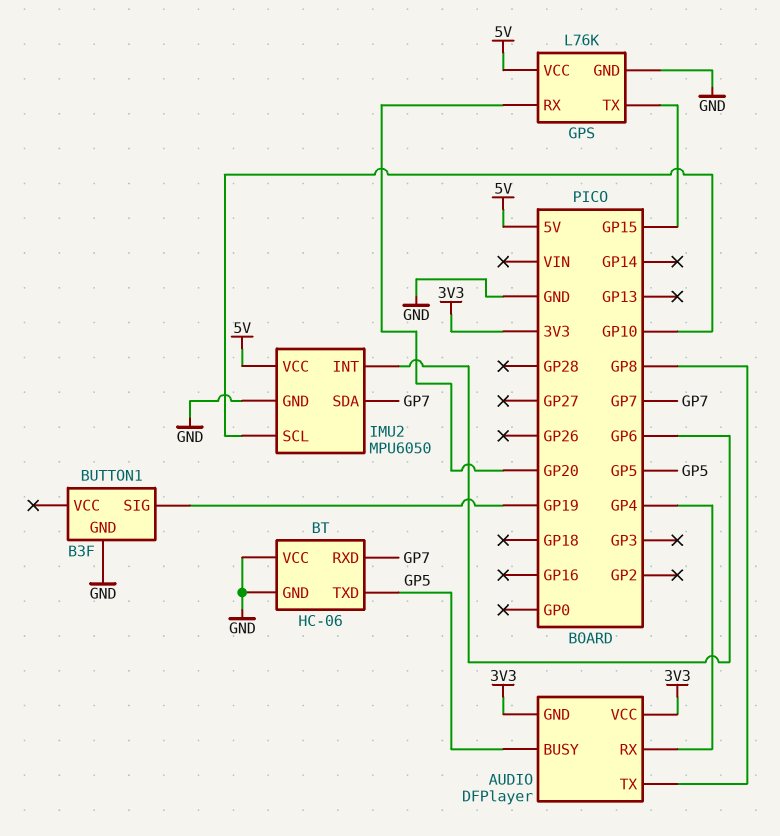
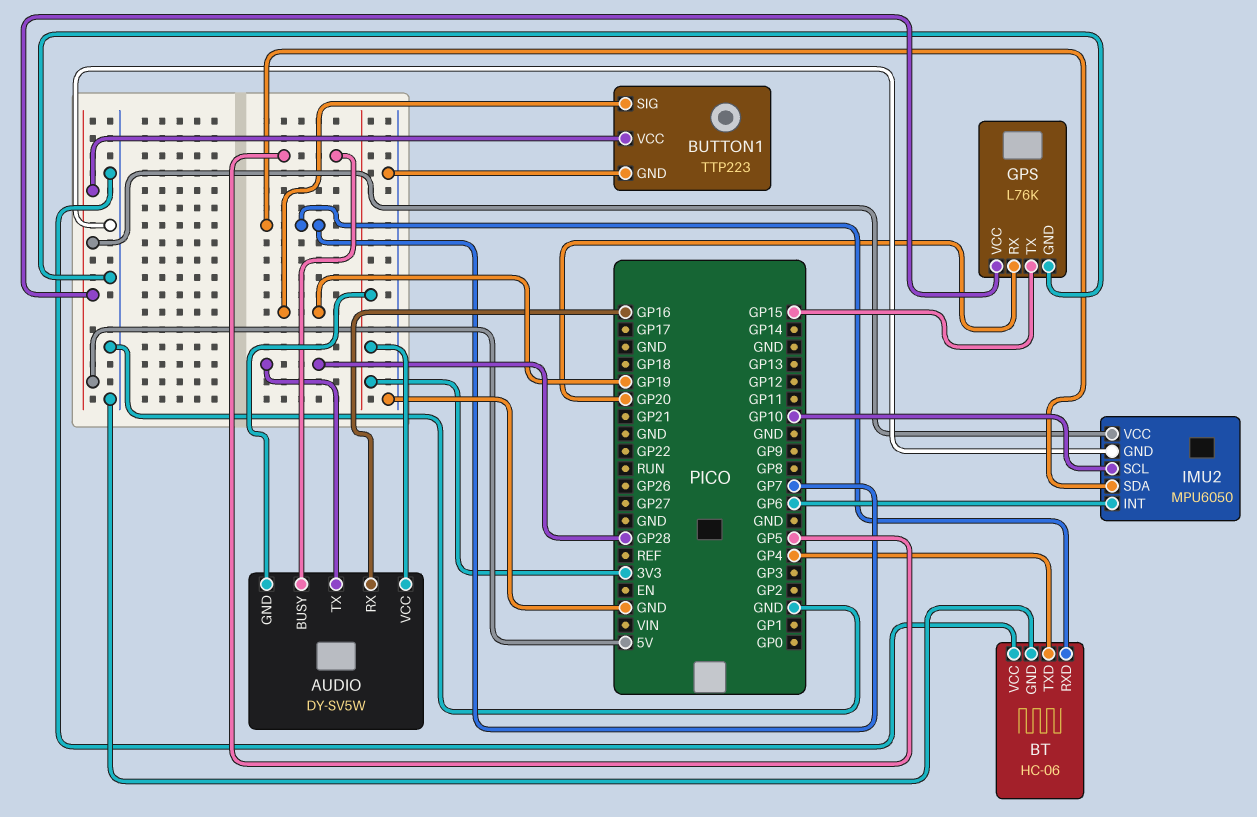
AUDIO: DFPlayer -> DY-SV5W
AUDIO pin RX: GP4 -> GP16
AUDIO pin TX: GP8 -> GP28
BT pin TXD: GP5 -> GP4
BUTTON1: B3F -> TTP223
BUTTON1 pin VCC: none -> 5V

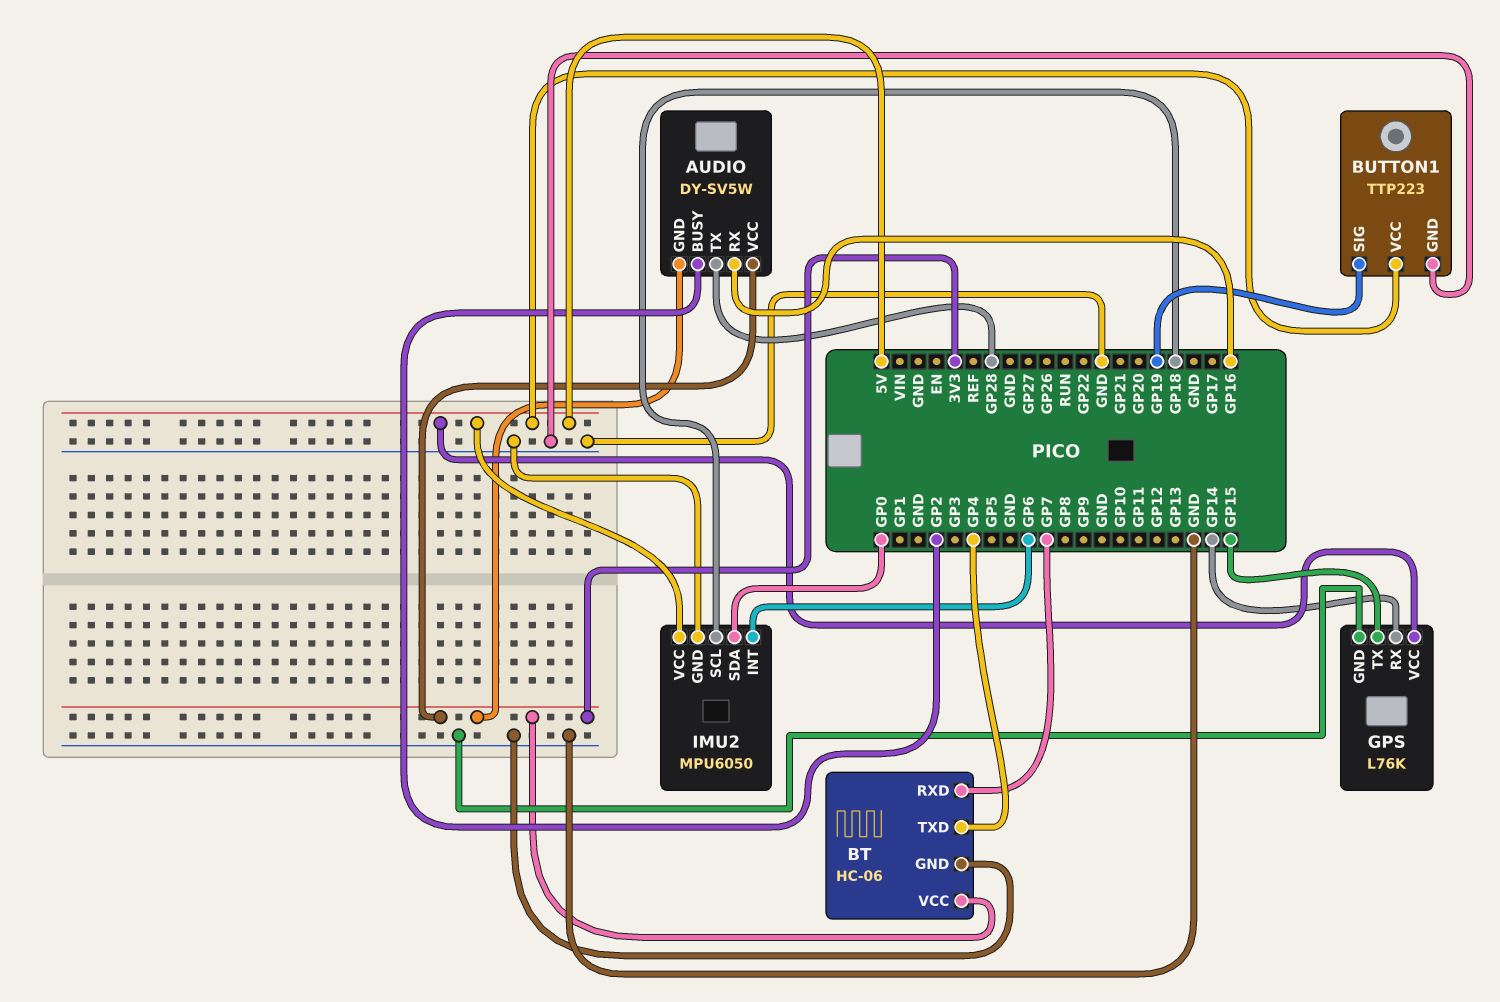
AUDIO pin BUSY: GP5 -> GP2
BT pin VCC: GND -> 3V3
GPS pin RX: GP20 -> GP14
IMU2 pin SCL: GP10 -> GP18
IMU2 pin SDA: GP7 -> GP0

